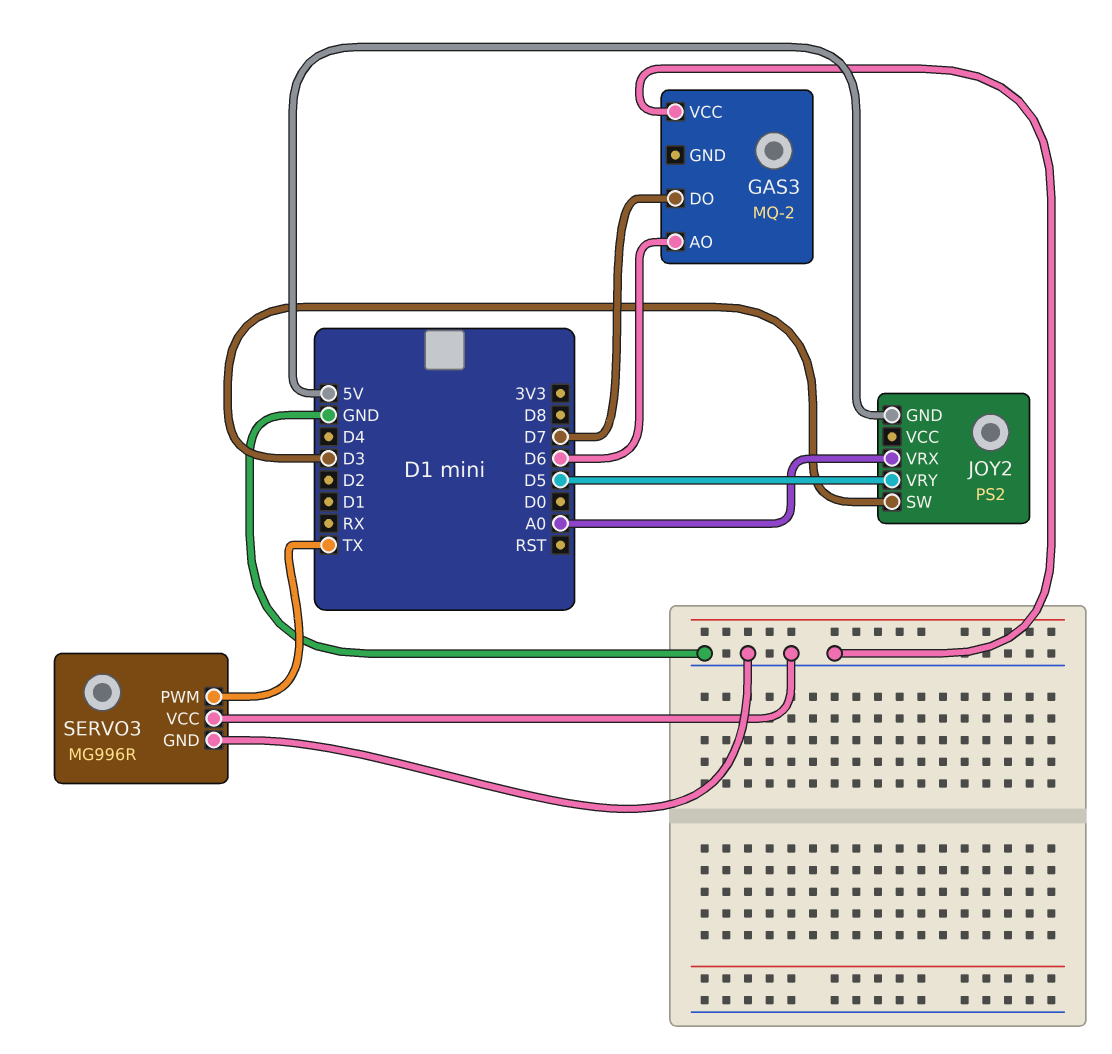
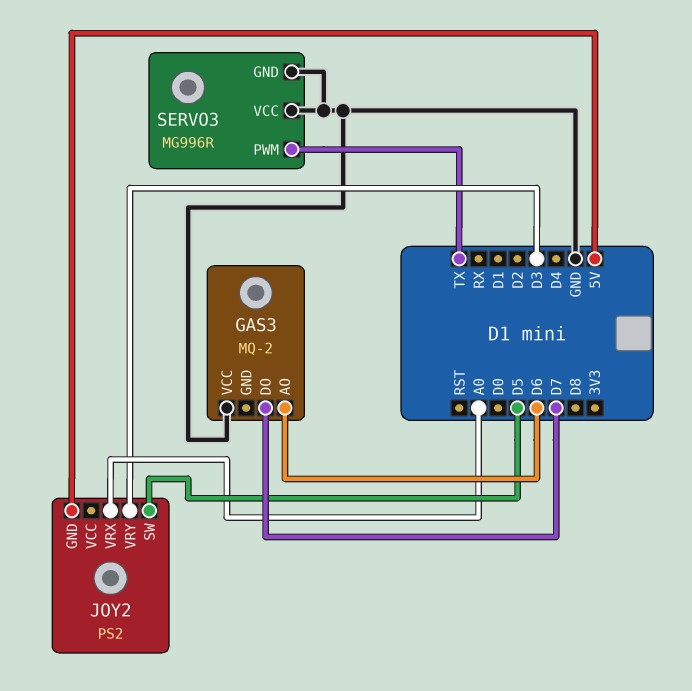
JOY2 pin SW: D3 -> D5
JOY2 pin VRY: D5 -> D3

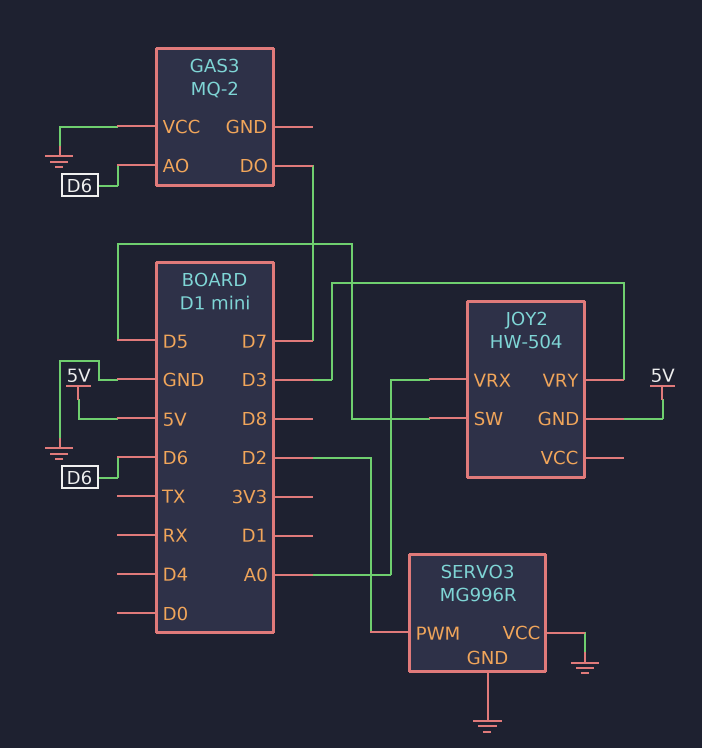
JOY2: PS2 -> HW-504
SERVO3 pin PWM: TX -> D2

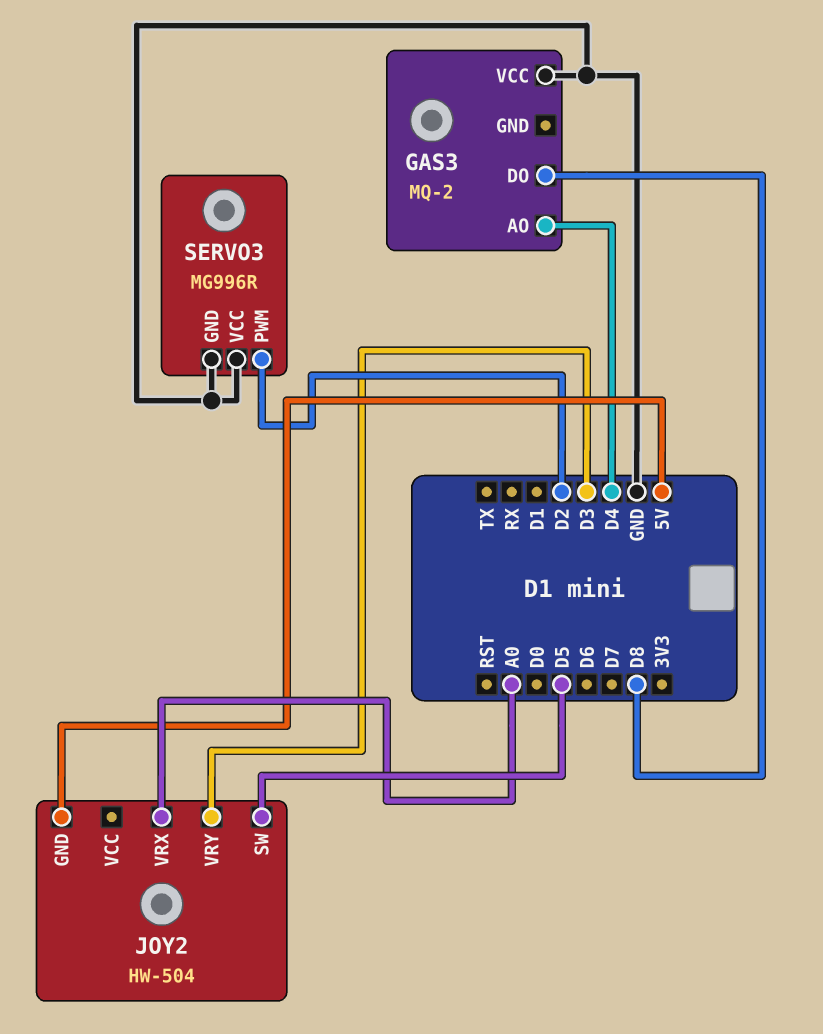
GAS3 pin AO: D6 -> D4
GAS3 pin DO: D7 -> D8

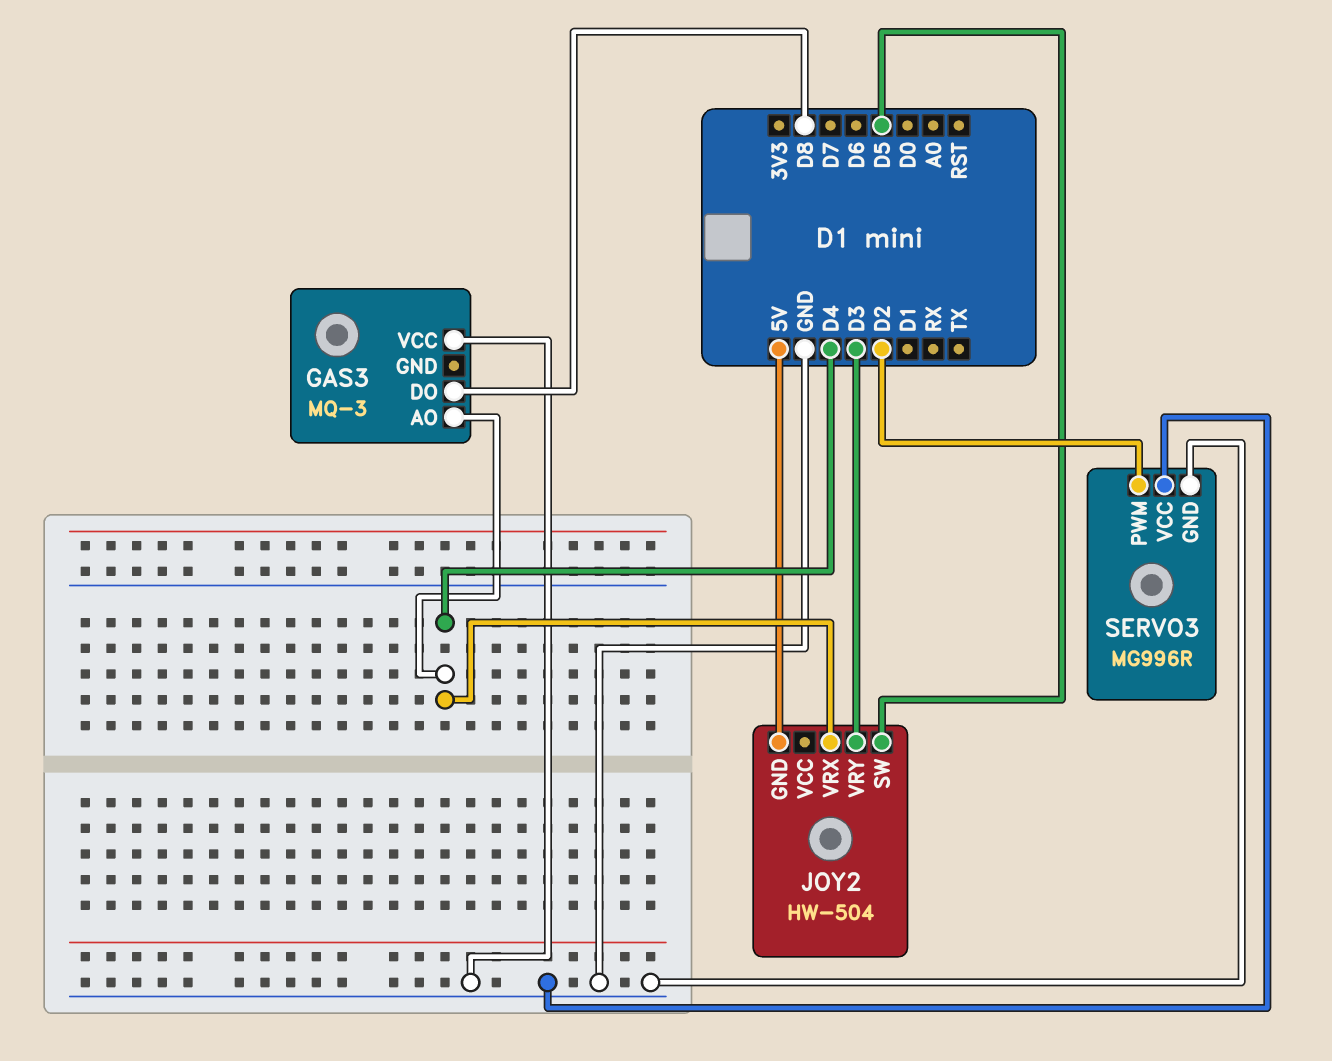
GAS3: MQ-2 -> MQ-3
JOY2 pin VRX: A0 -> D4

